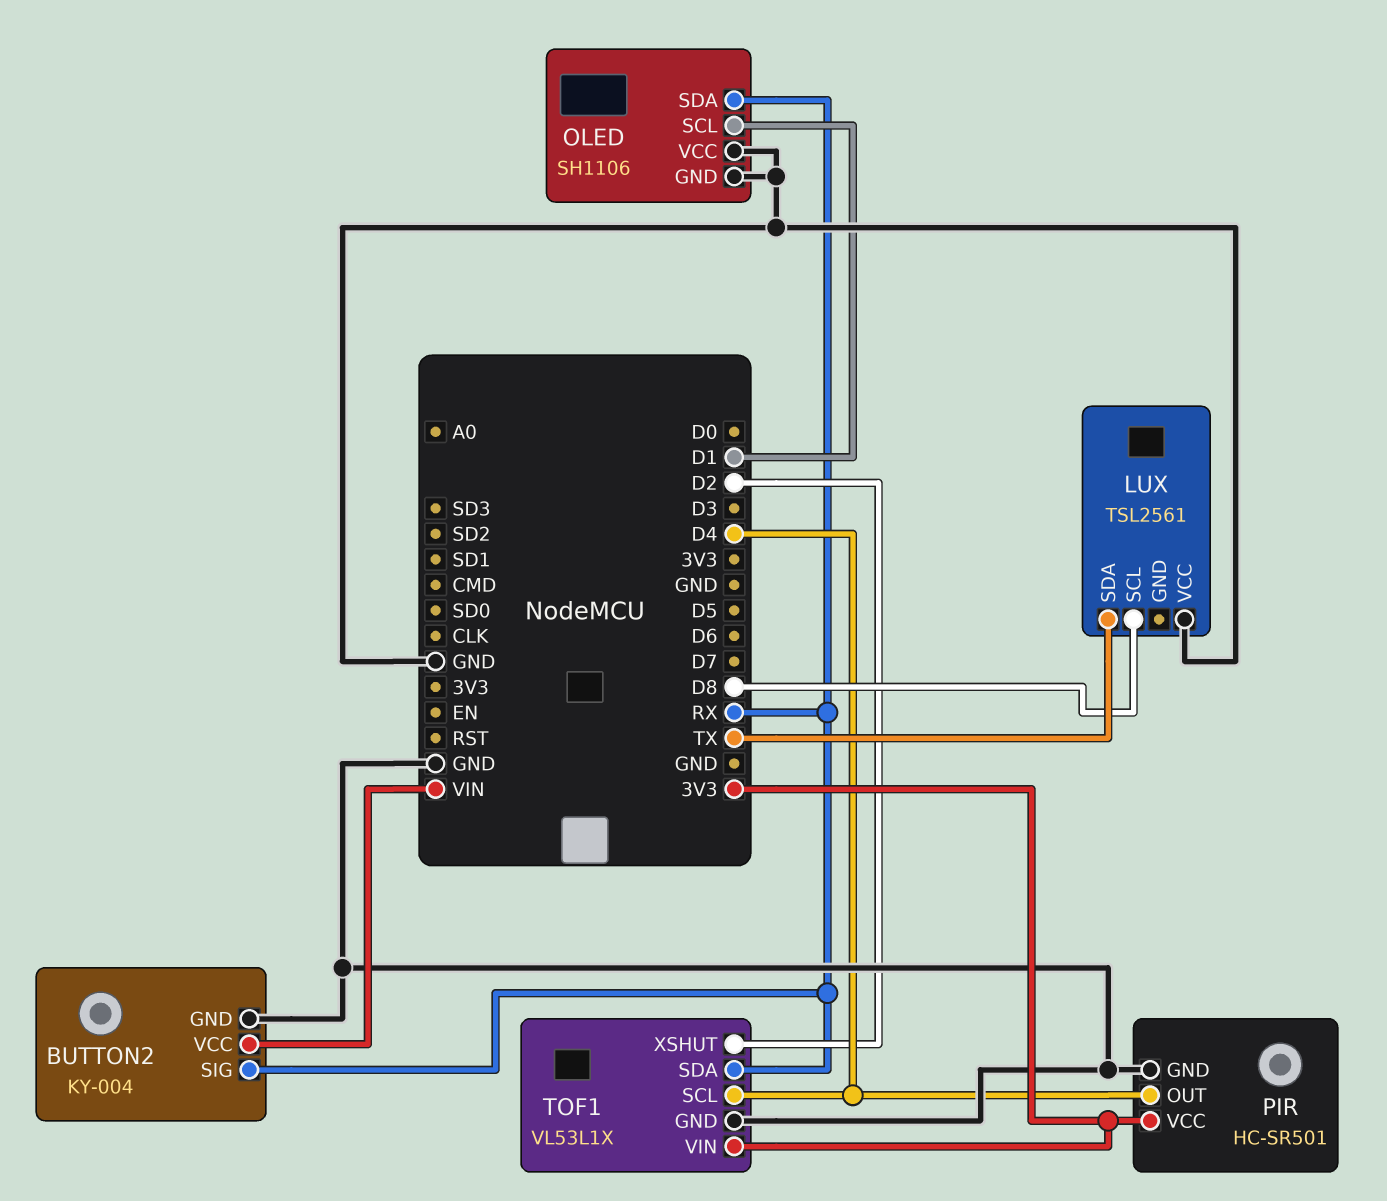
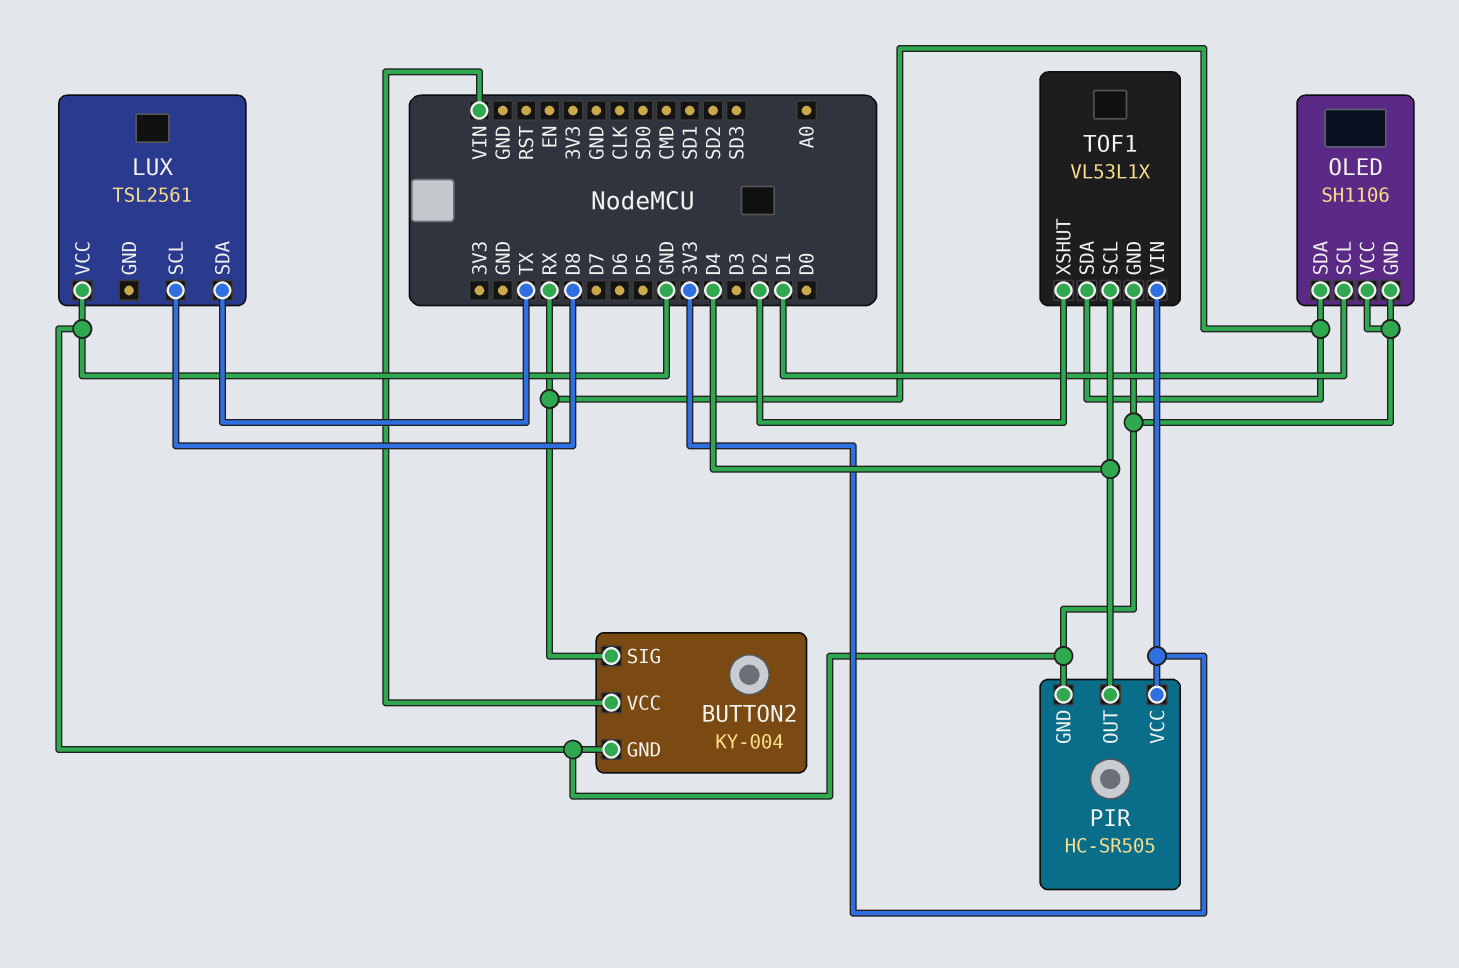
PIR: HC-SR501 -> HC-SR505

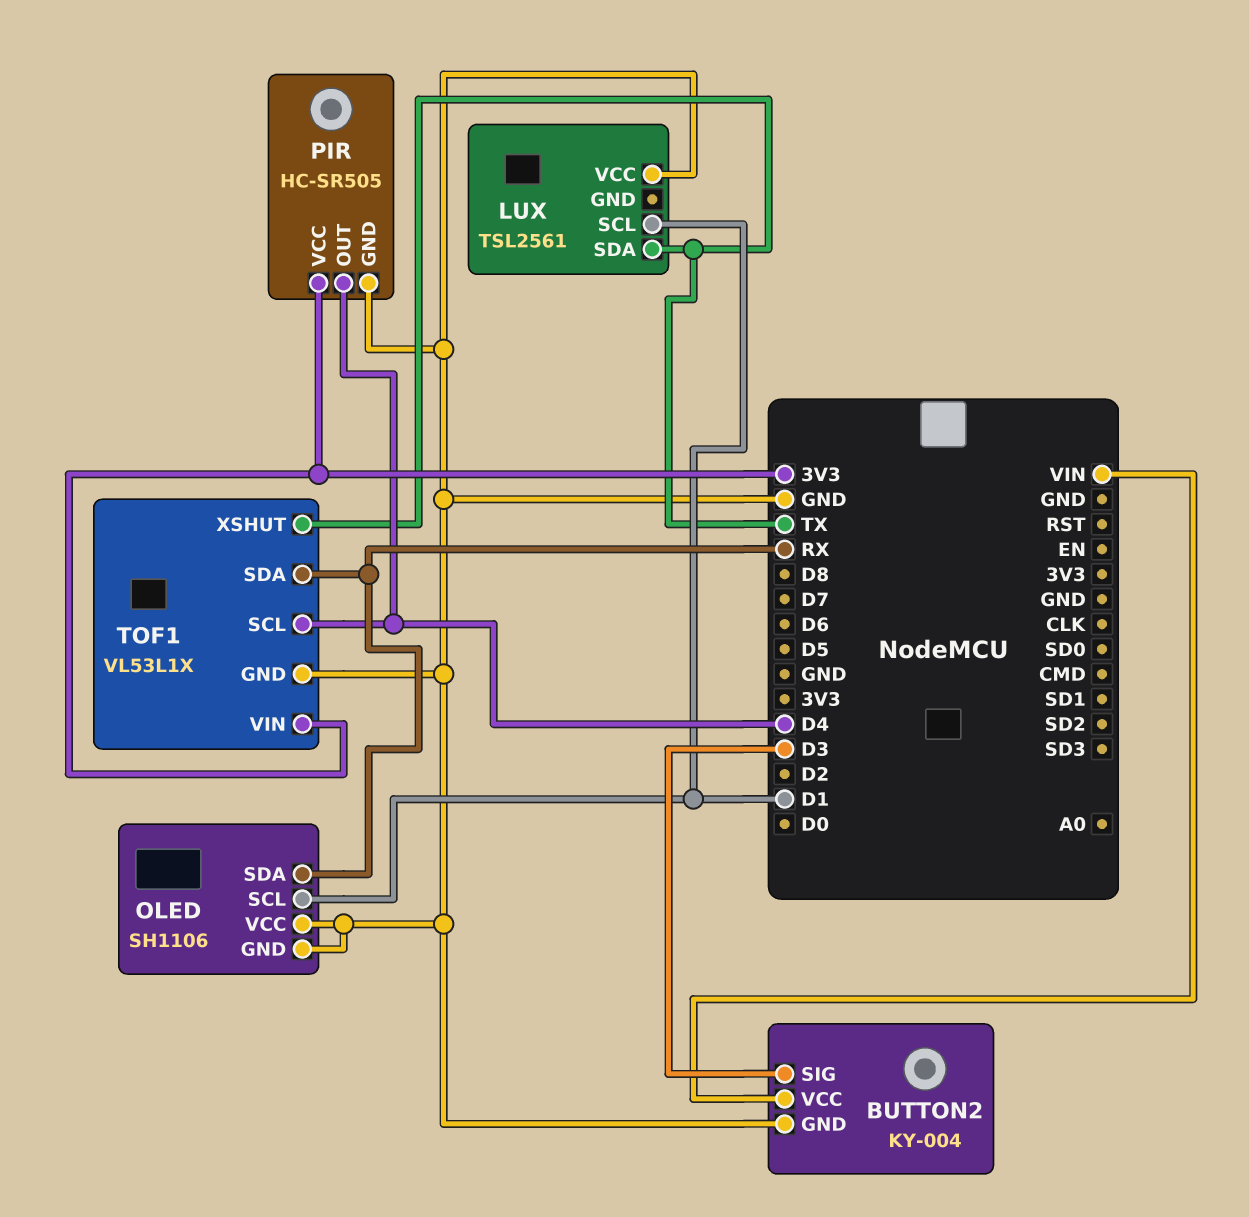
BUTTON2 pin SIG: RX -> D3
LUX pin SCL: D8 -> D1
TOF1 pin XSHUT: D2 -> TX

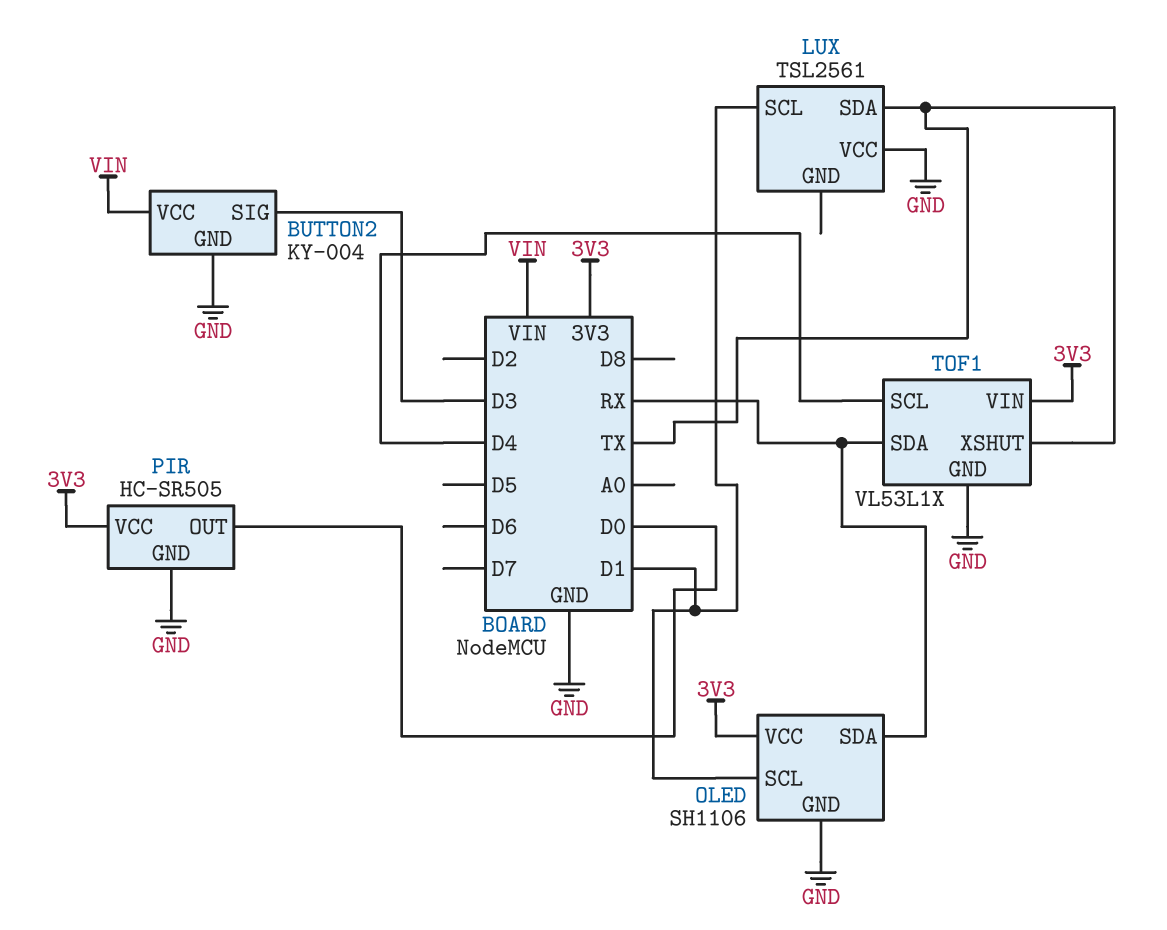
OLED pin VCC: GND -> 3V3
PIR pin OUT: D4 -> D0

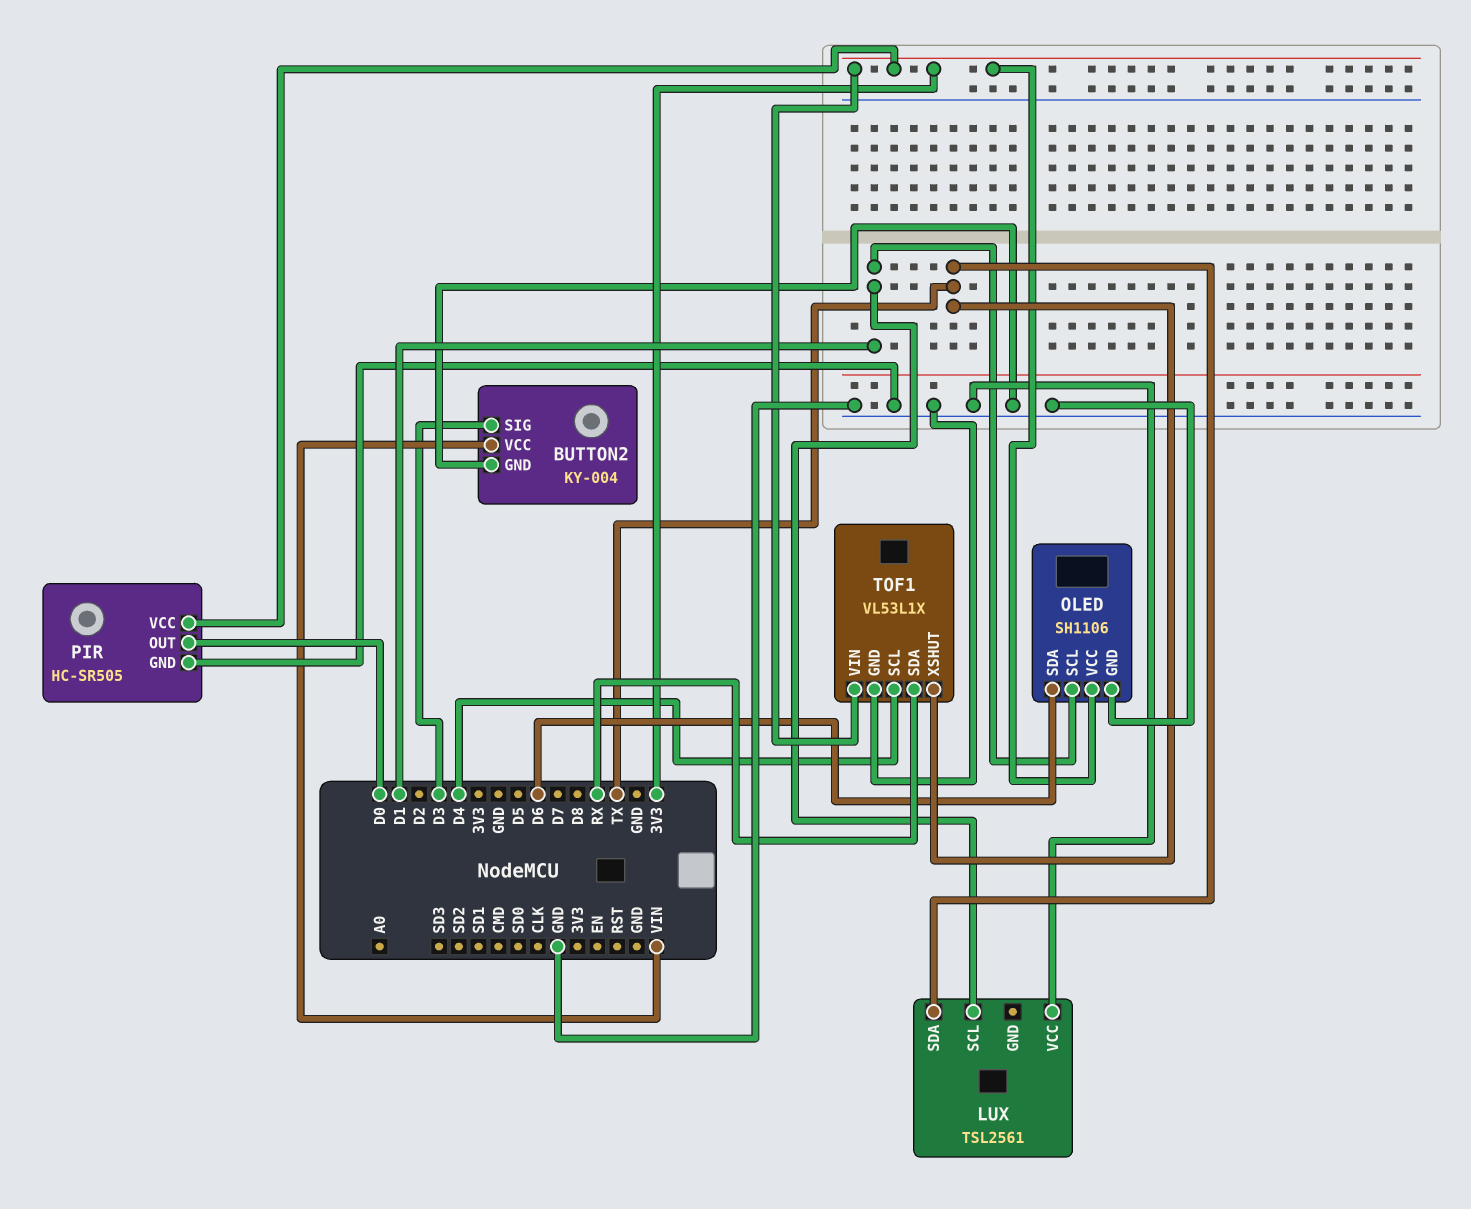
OLED pin SDA: RX -> D6

